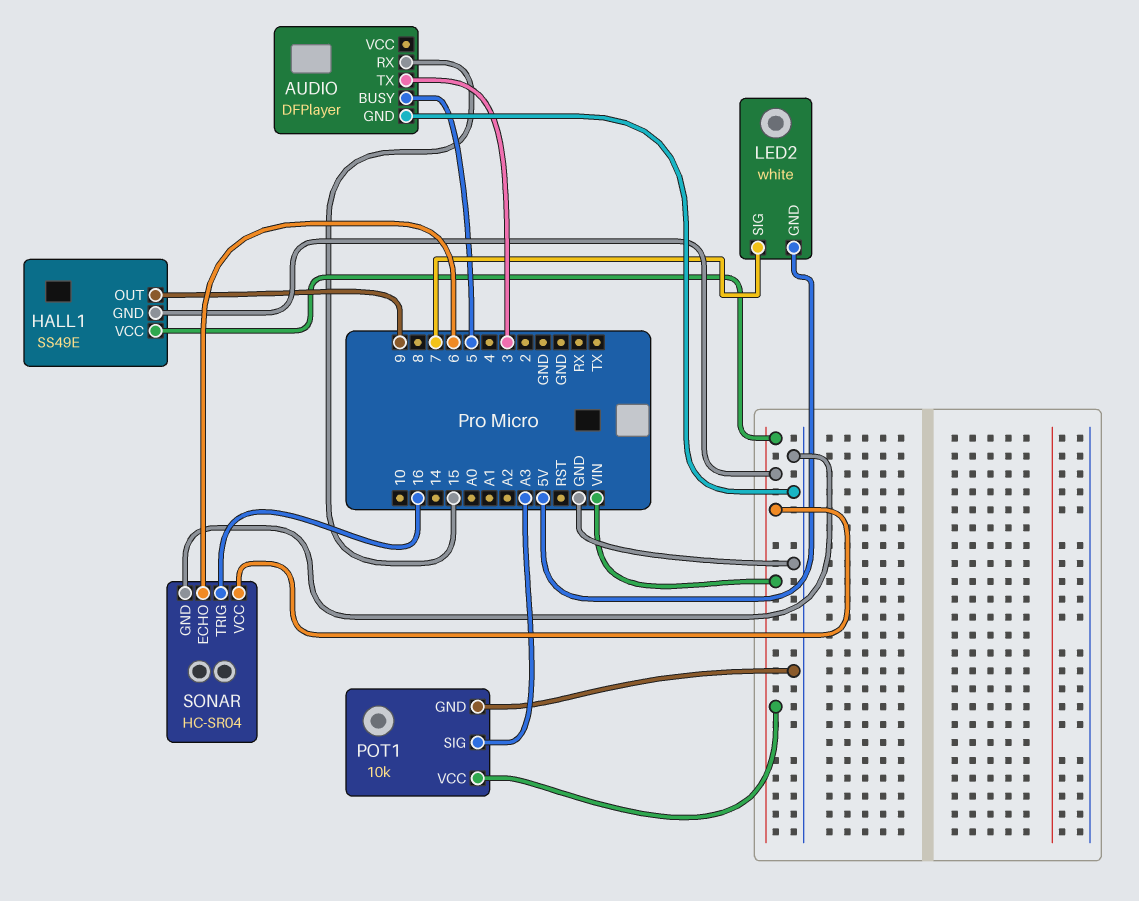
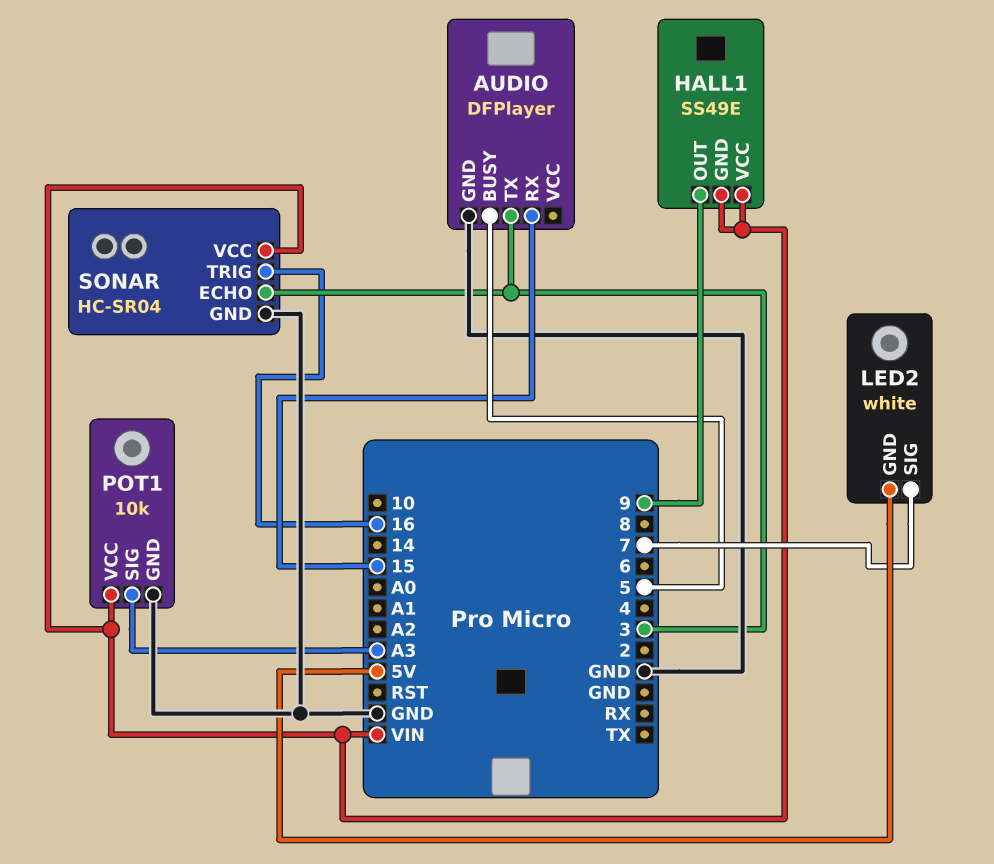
SONAR pin ECHO: 6 -> 3

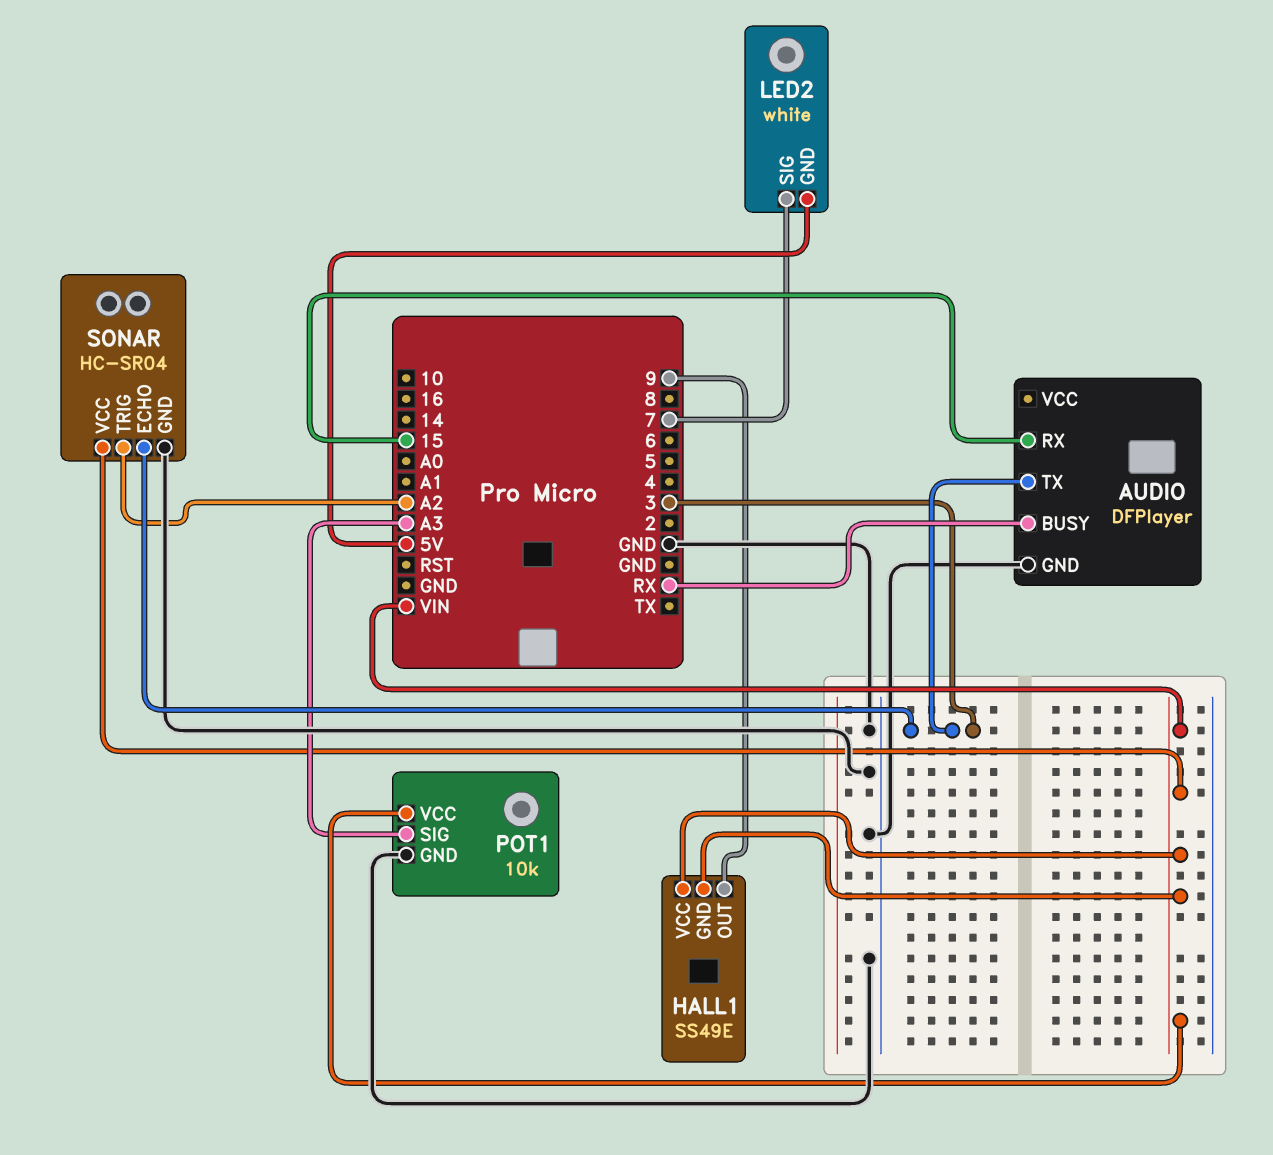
AUDIO pin BUSY: 5 -> RX
SONAR pin TRIG: 16 -> A2

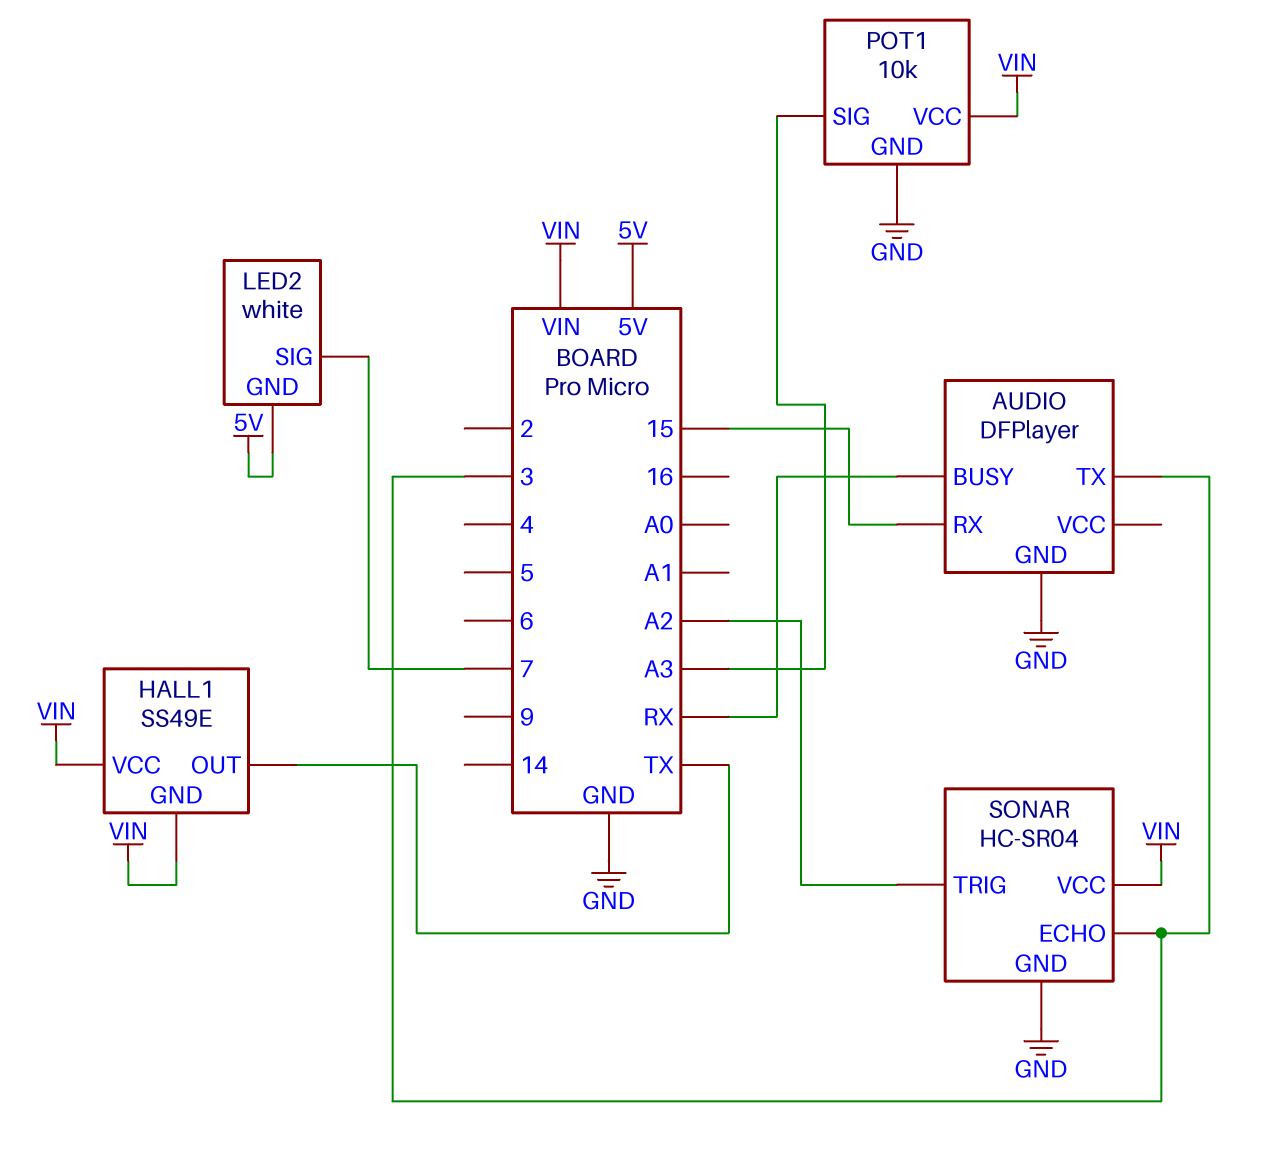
HALL1 pin OUT: 9 -> TX

